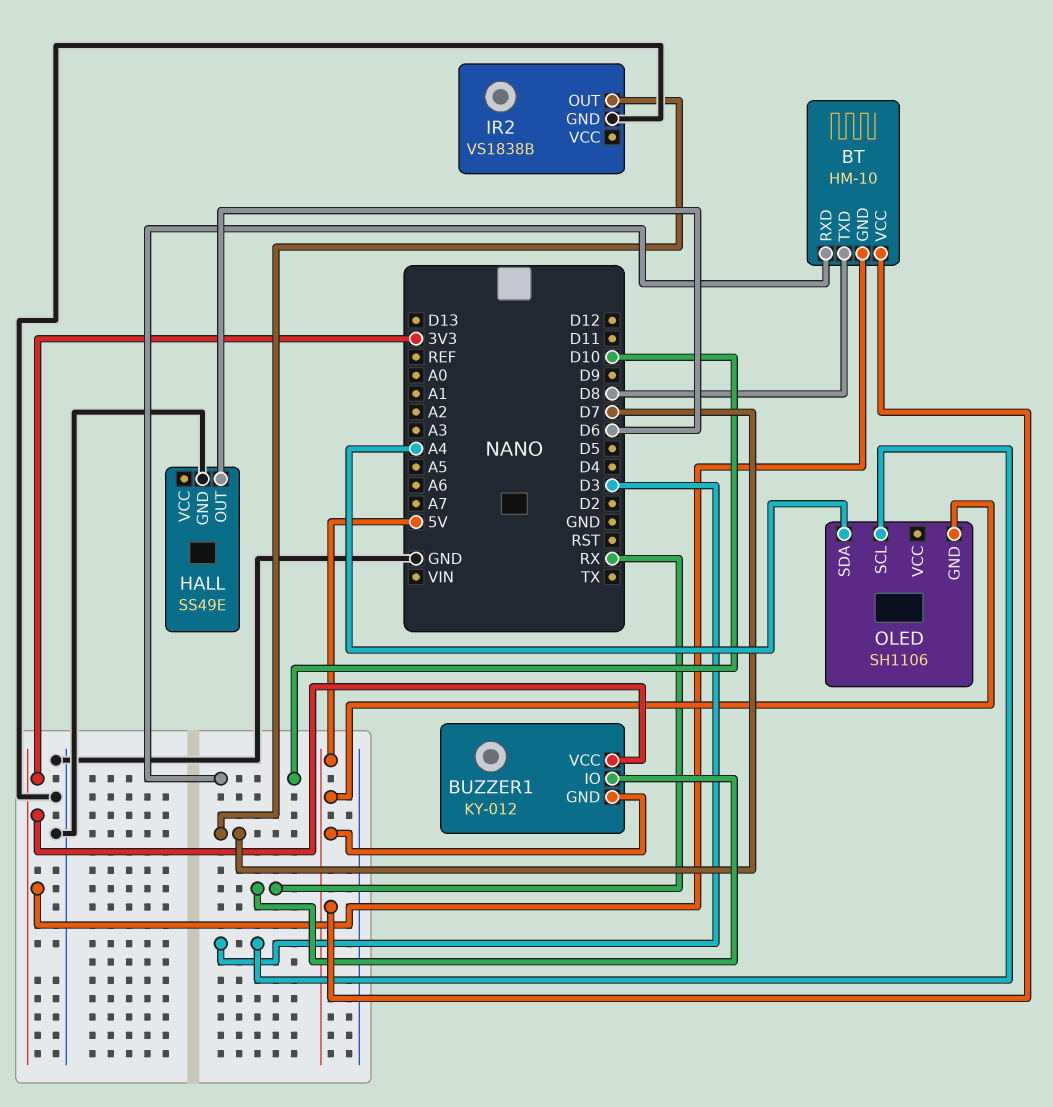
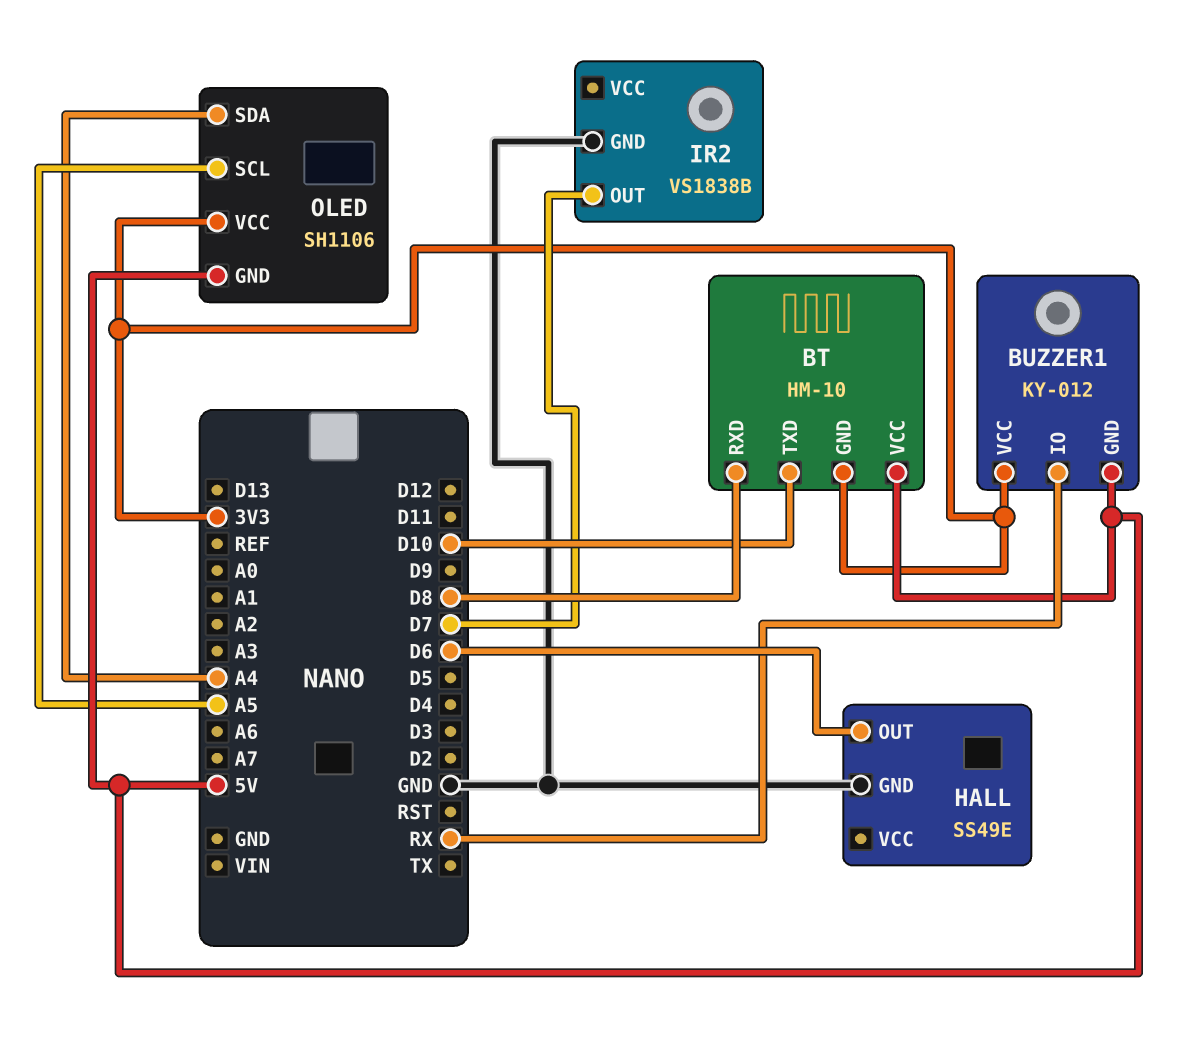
BT pin RXD: D10 -> D8
BT pin TXD: D8 -> D10
OLED pin SCL: D3 -> A5
OLED pin VCC: none -> 3V3

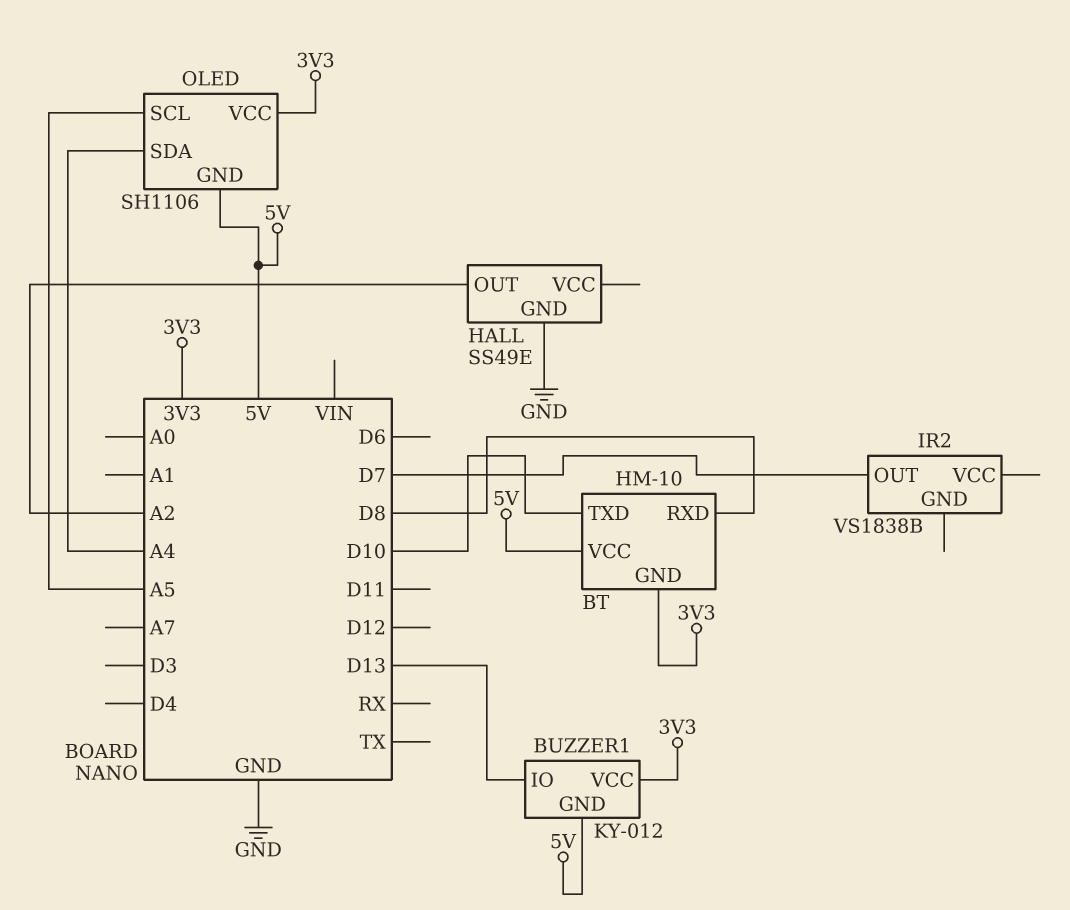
BUZZER1 pin IO: RX -> D13
HALL pin OUT: D6 -> A2
IR2 pin GND: GND -> none

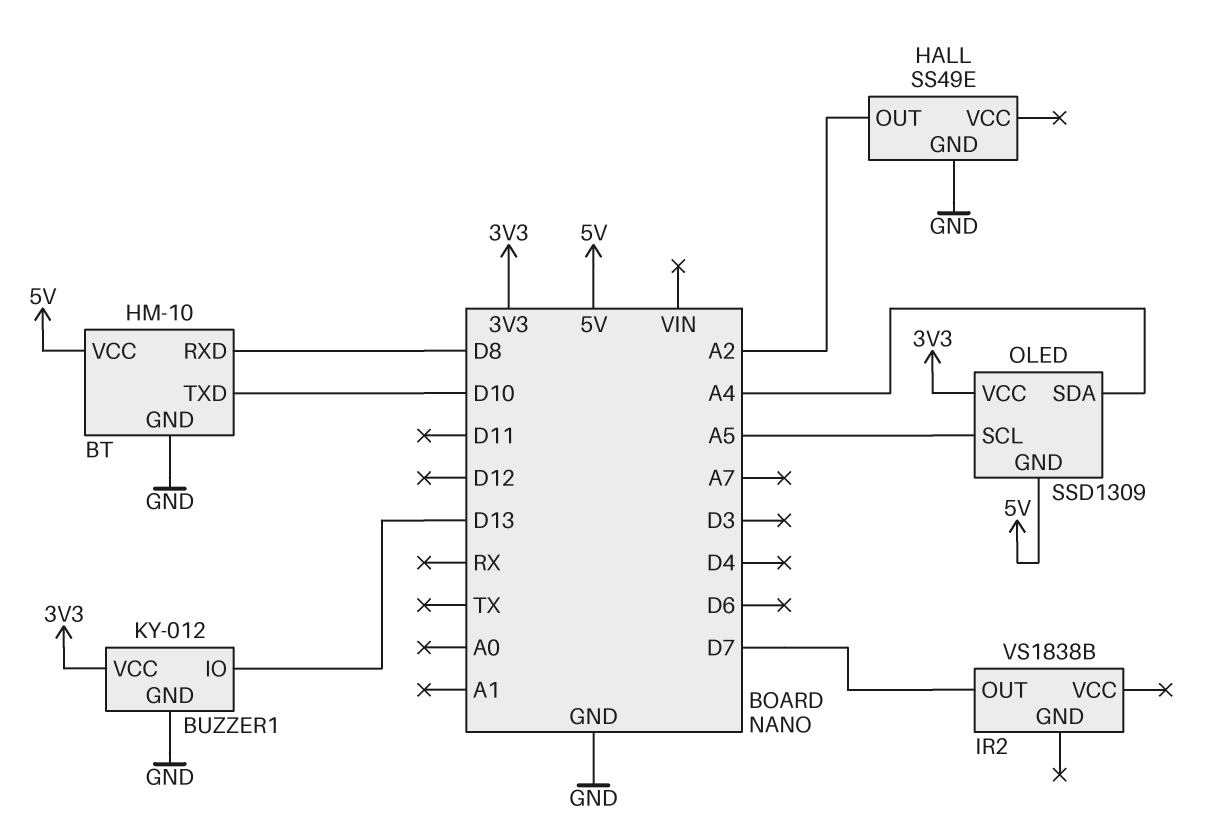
BT pin GND: 3V3 -> GND
BUZZER1 pin GND: 5V -> GND
OLED: SH1106 -> SSD1309

